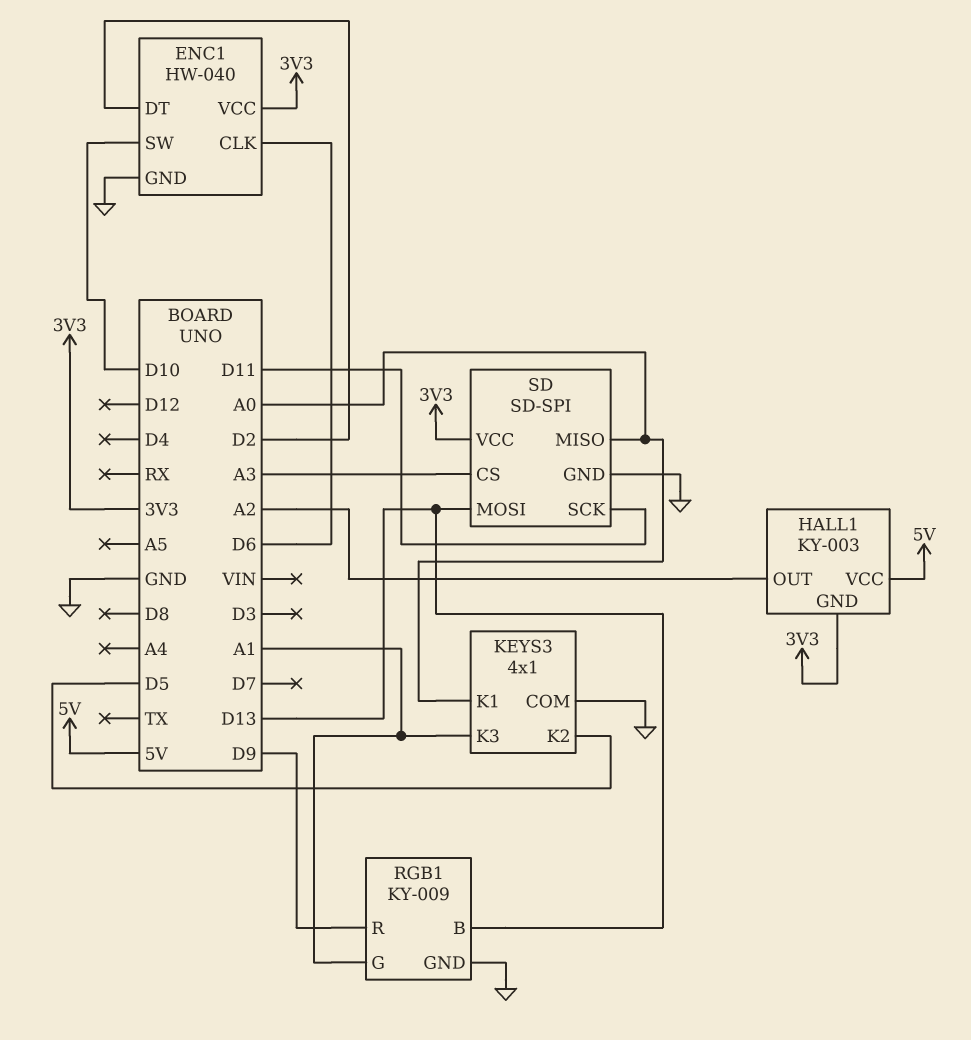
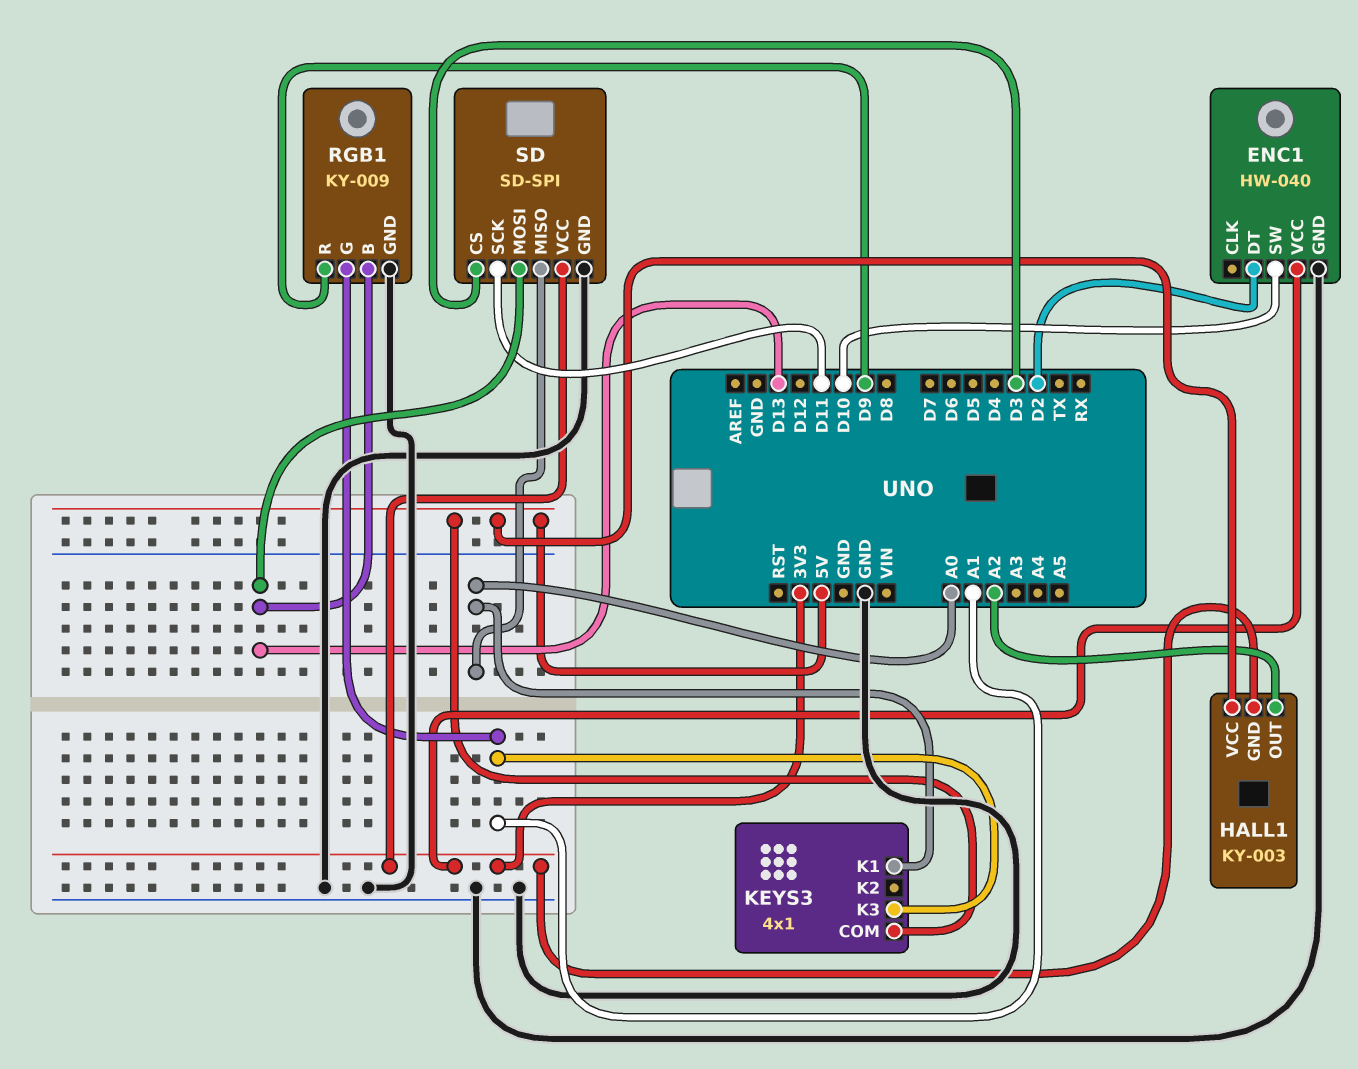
ENC1 pin CLK: D6 -> none
KEYS3 pin COM: GND -> 5V
KEYS3 pin K2: D5 -> none
SD pin CS: A3 -> D3

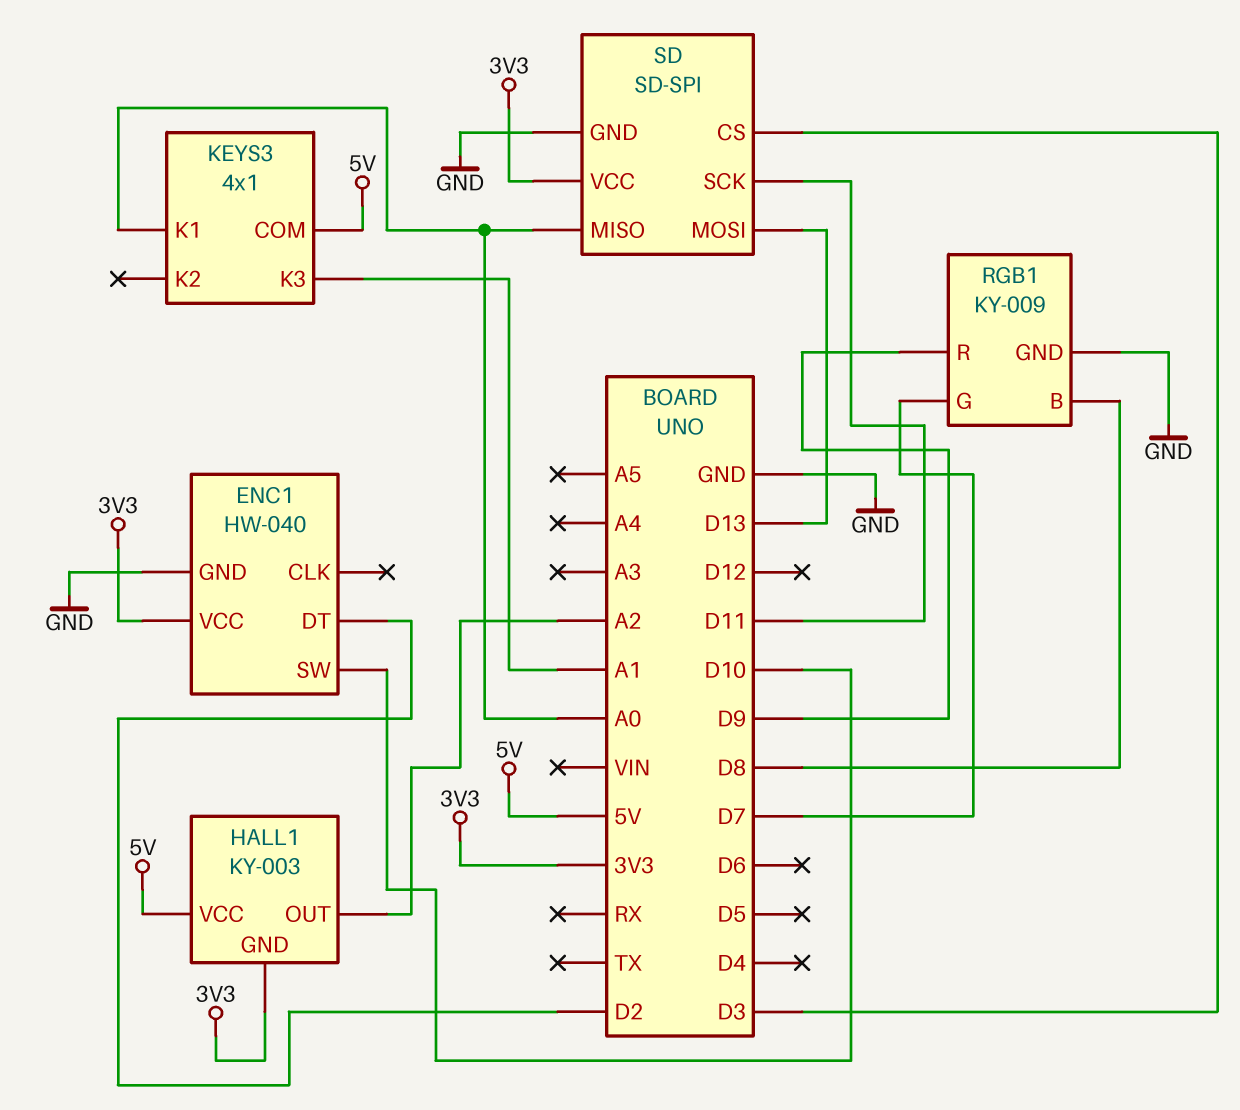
RGB1 pin B: D13 -> D8
RGB1 pin G: A1 -> D7

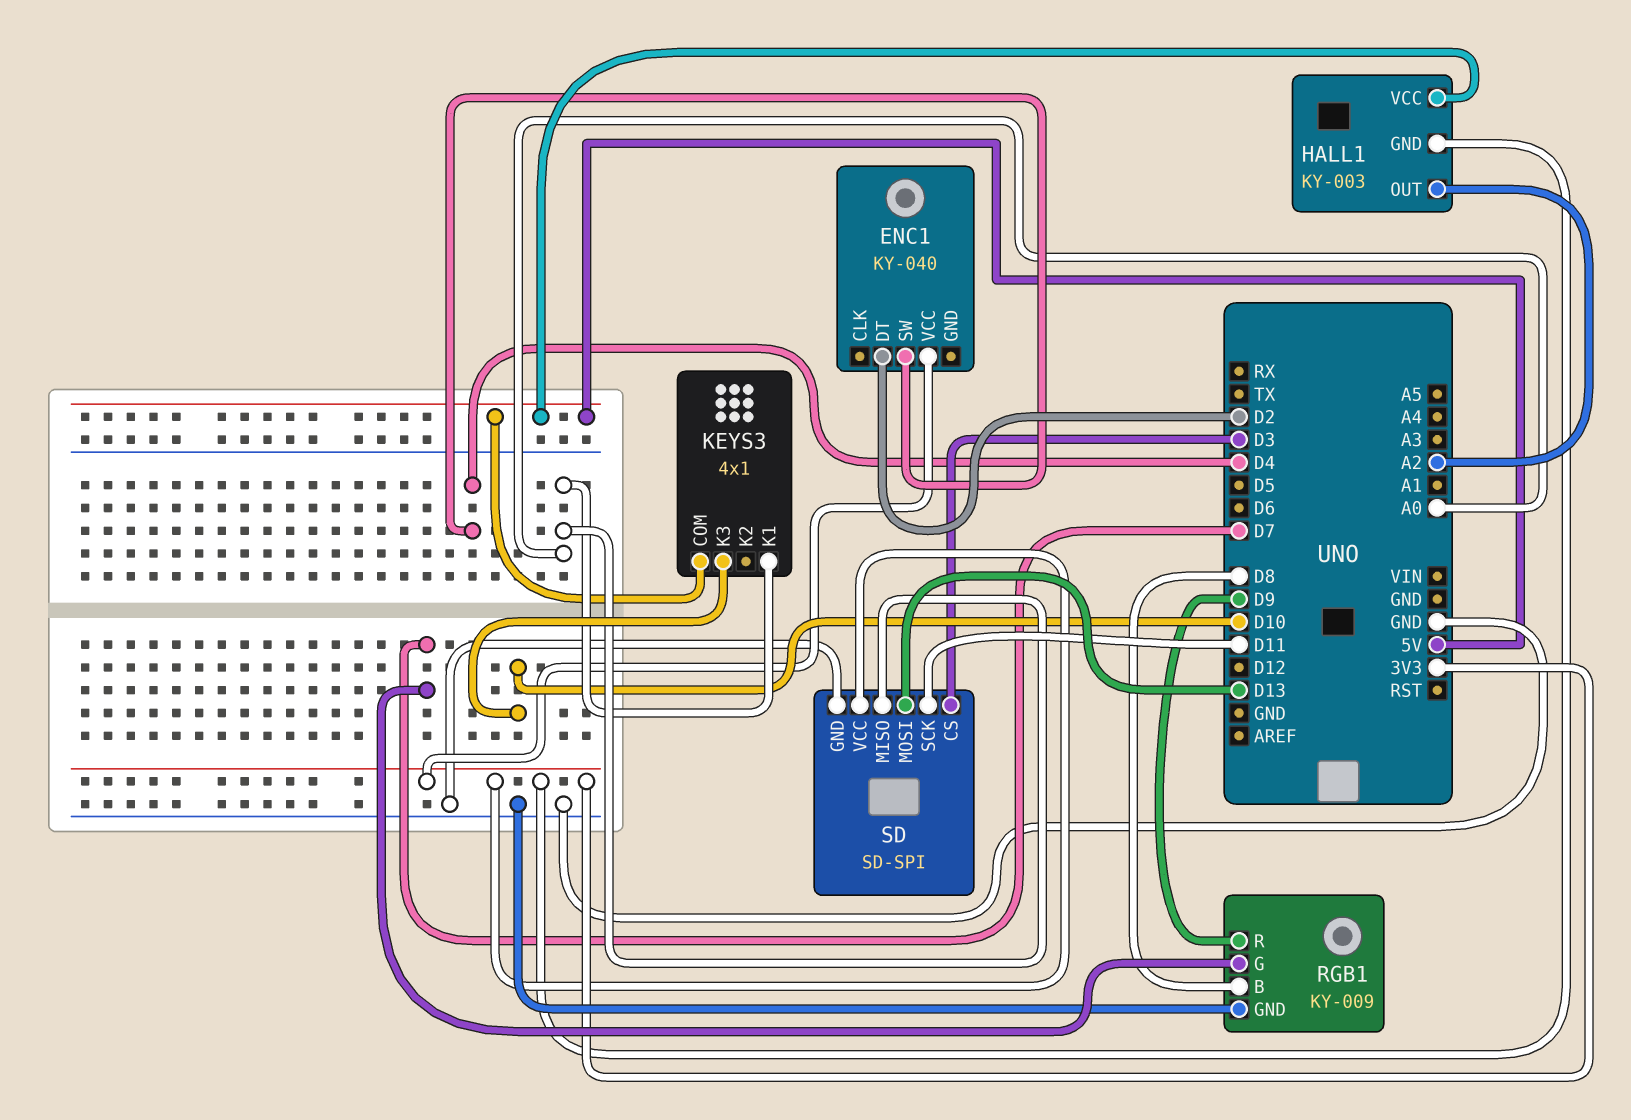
ENC1: HW-040 -> KY-040
ENC1 pin GND: GND -> none
ENC1 pin SW: D10 -> D4
KEYS3 pin K3: A1 -> D10

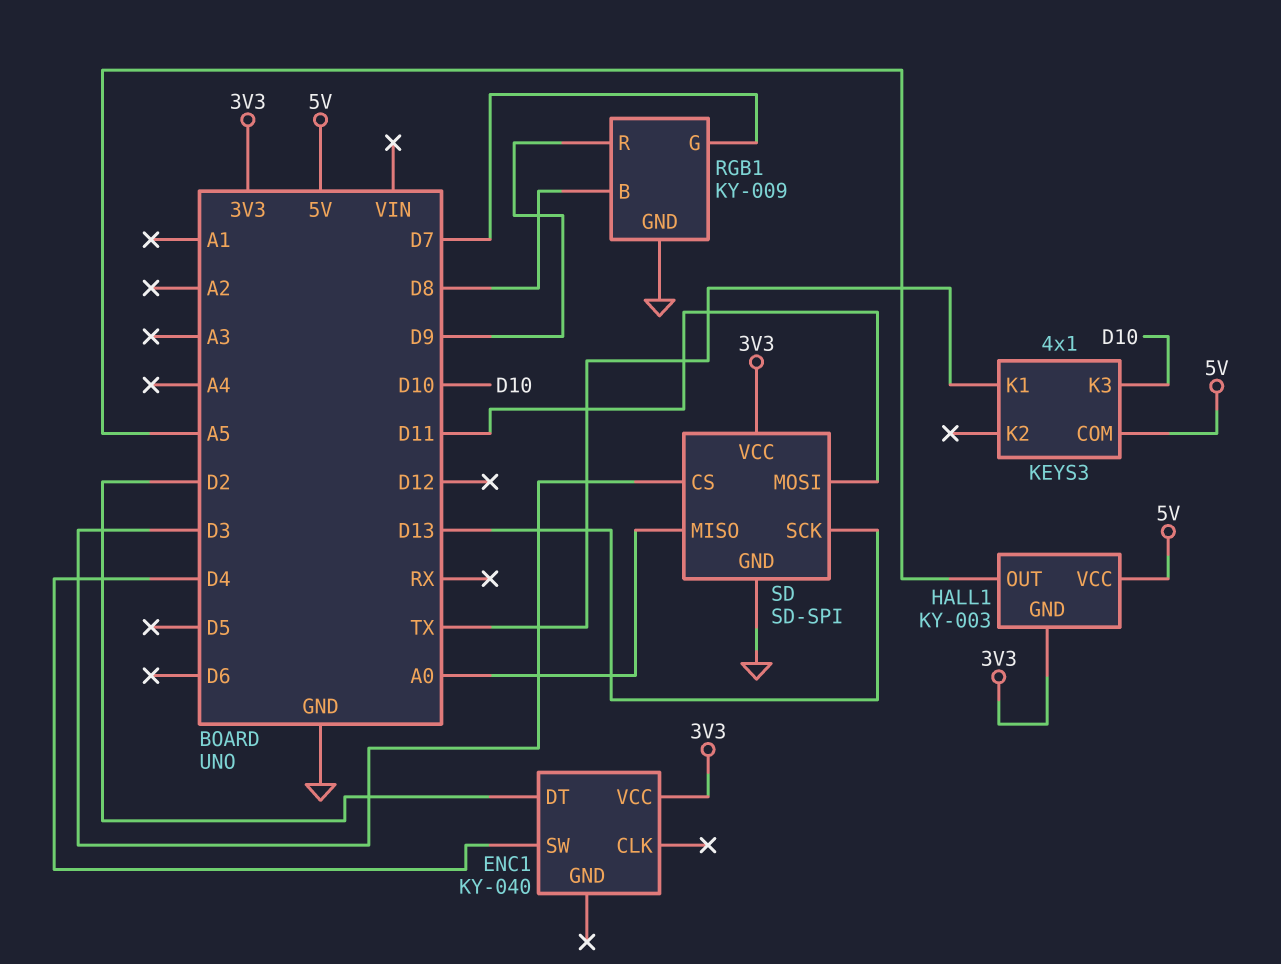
HALL1 pin OUT: A2 -> A5
KEYS3 pin K1: A0 -> TX
SD pin MOSI: D13 -> D11
SD pin SCK: D11 -> D13

